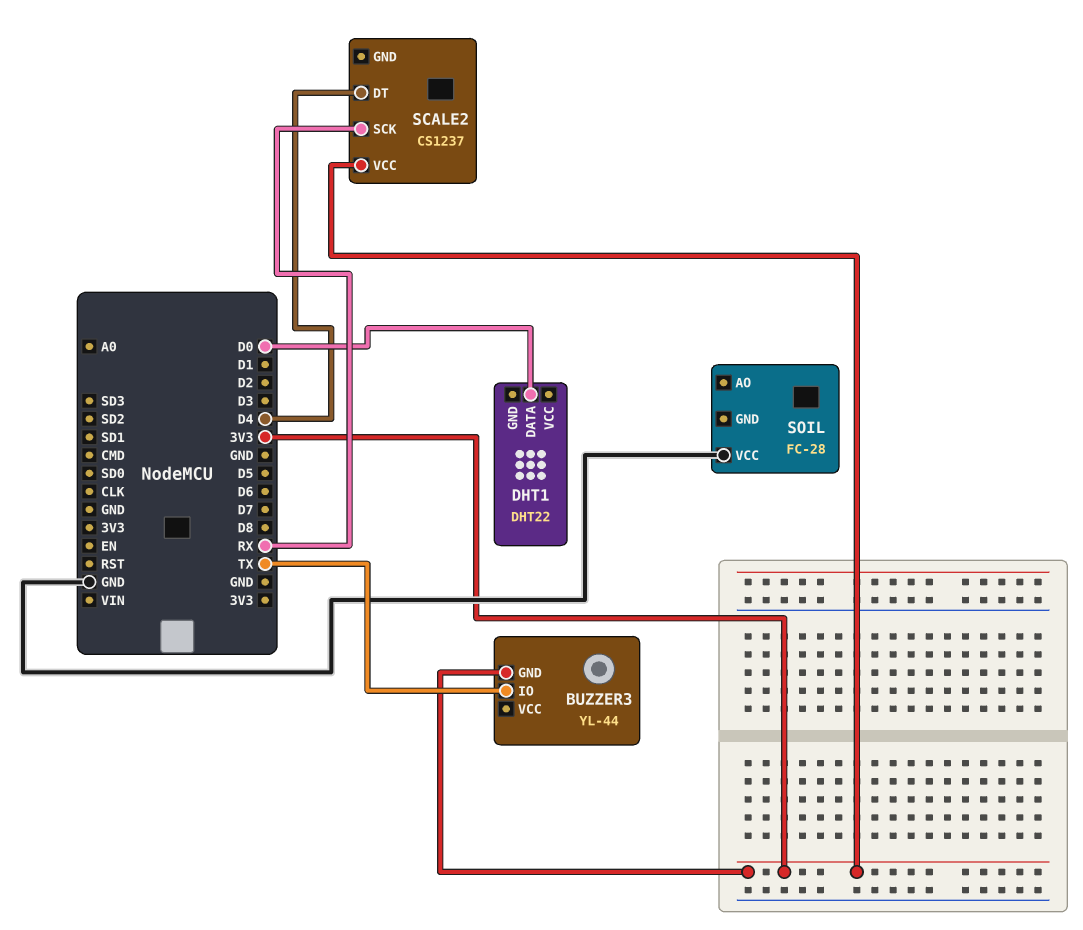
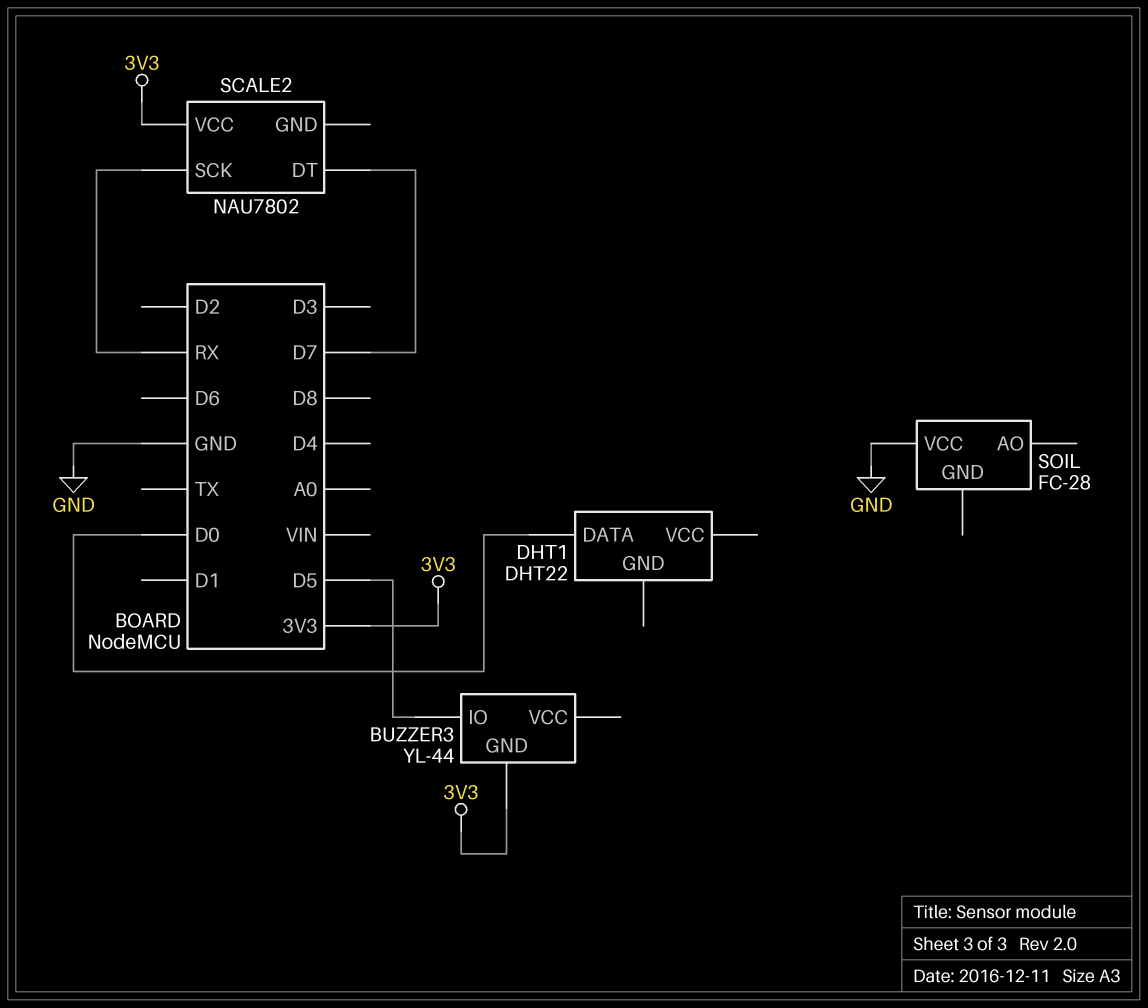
BUZZER3 pin IO: TX -> D5
SCALE2: CS1237 -> NAU7802
SCALE2 pin DT: D4 -> D7

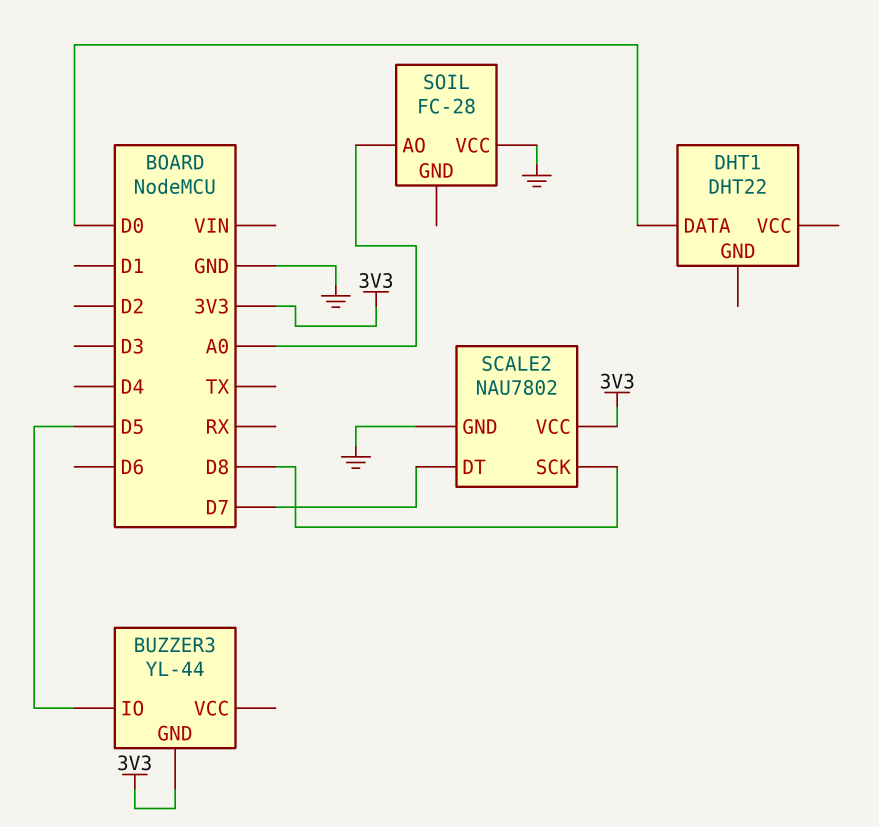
SCALE2 pin GND: none -> GND
SCALE2 pin SCK: RX -> D8
SOIL pin AO: none -> A0

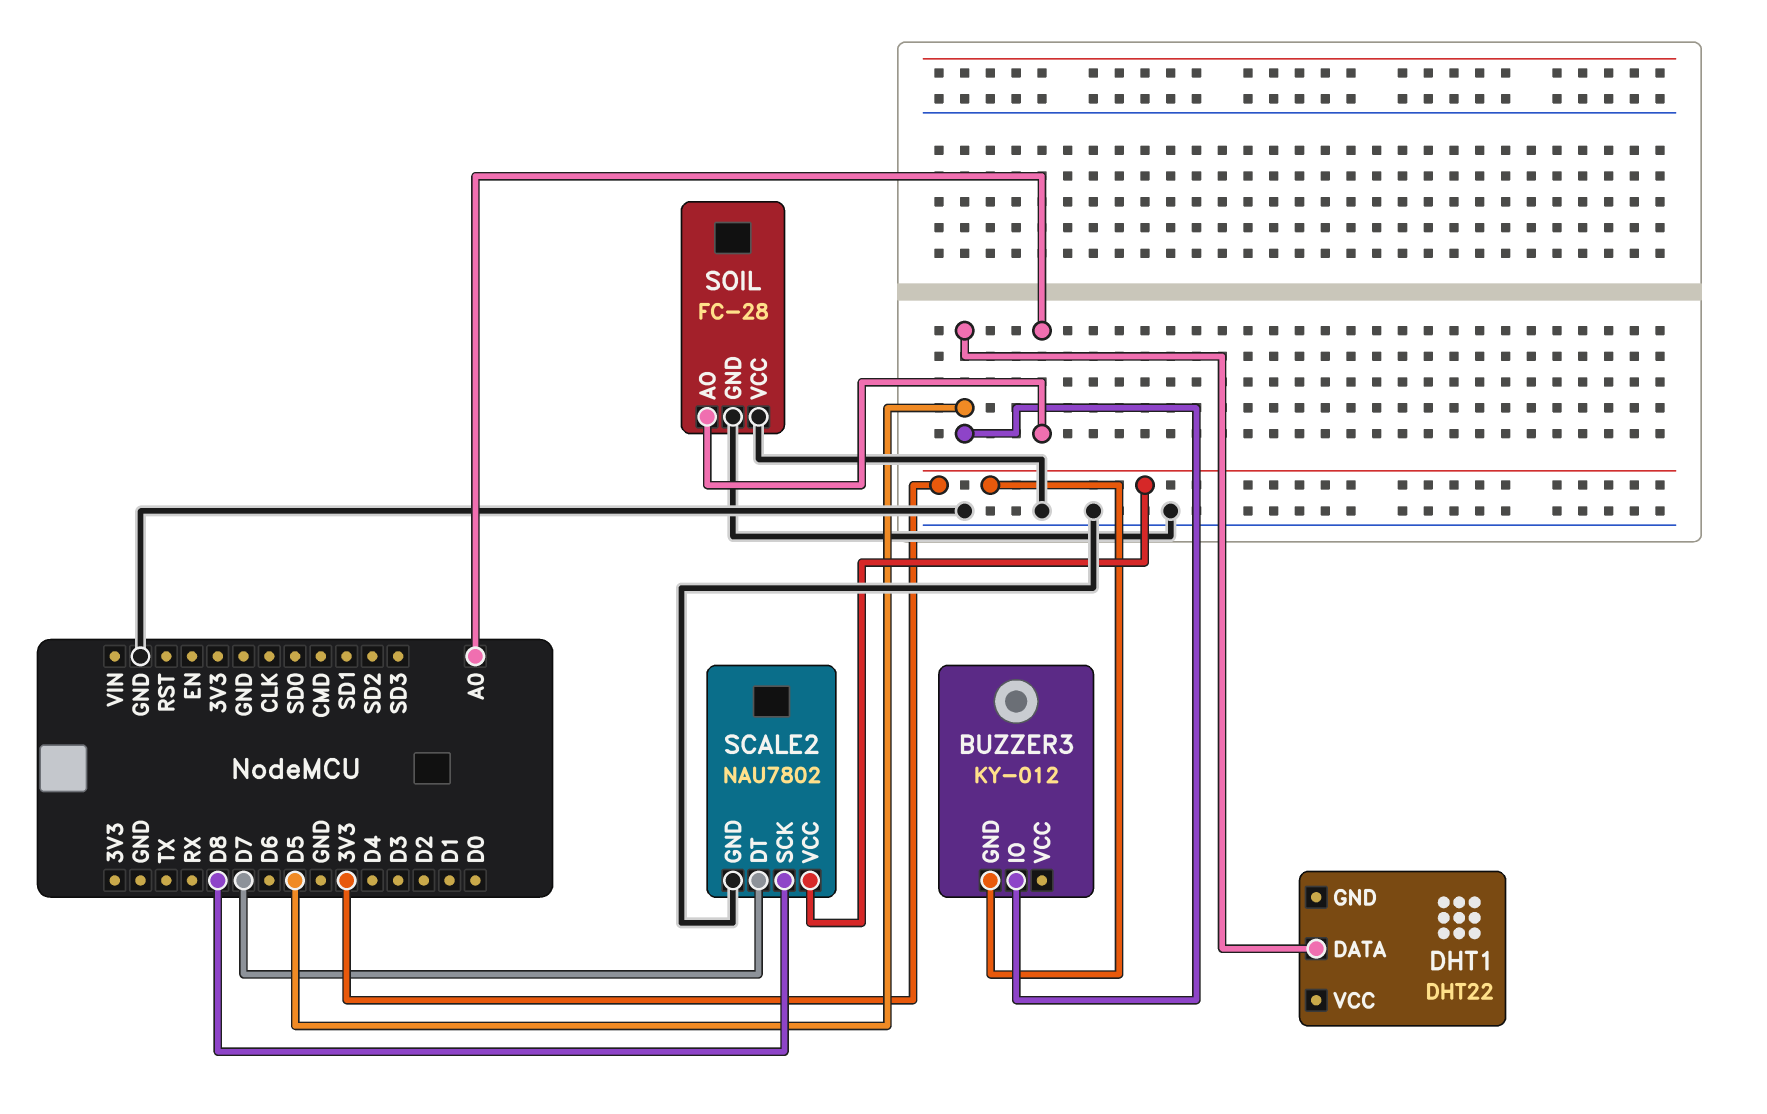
BUZZER3: YL-44 -> KY-012
DHT1 pin DATA: D0 -> D5
SOIL pin GND: none -> GND

